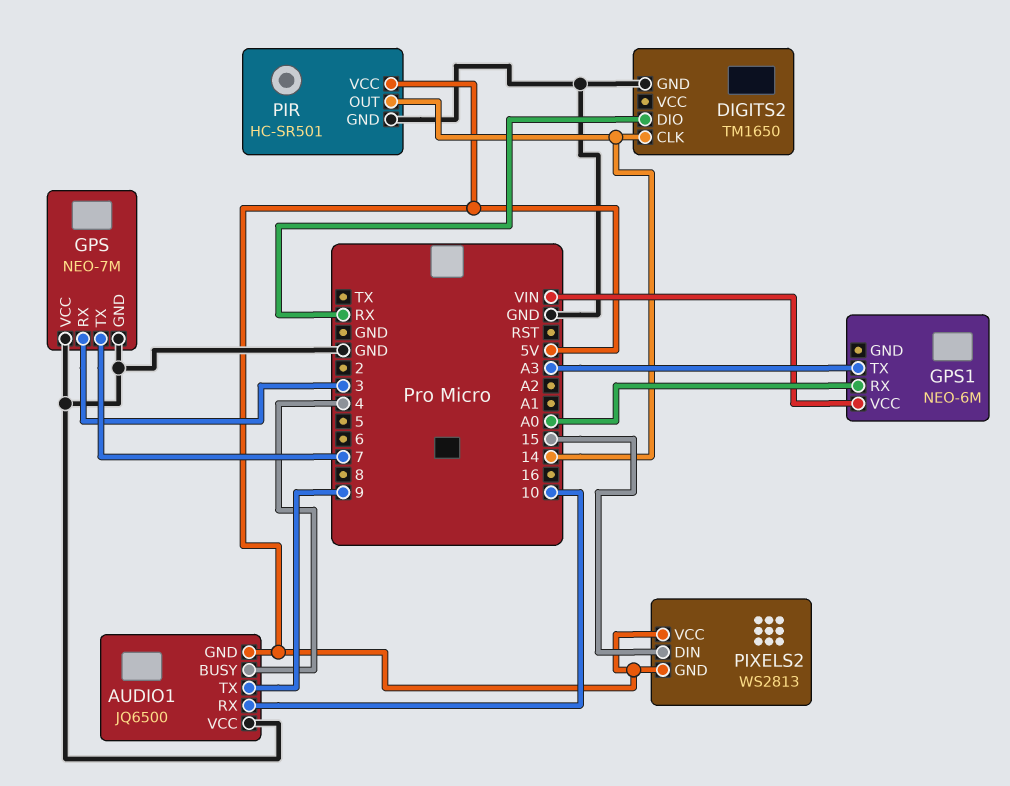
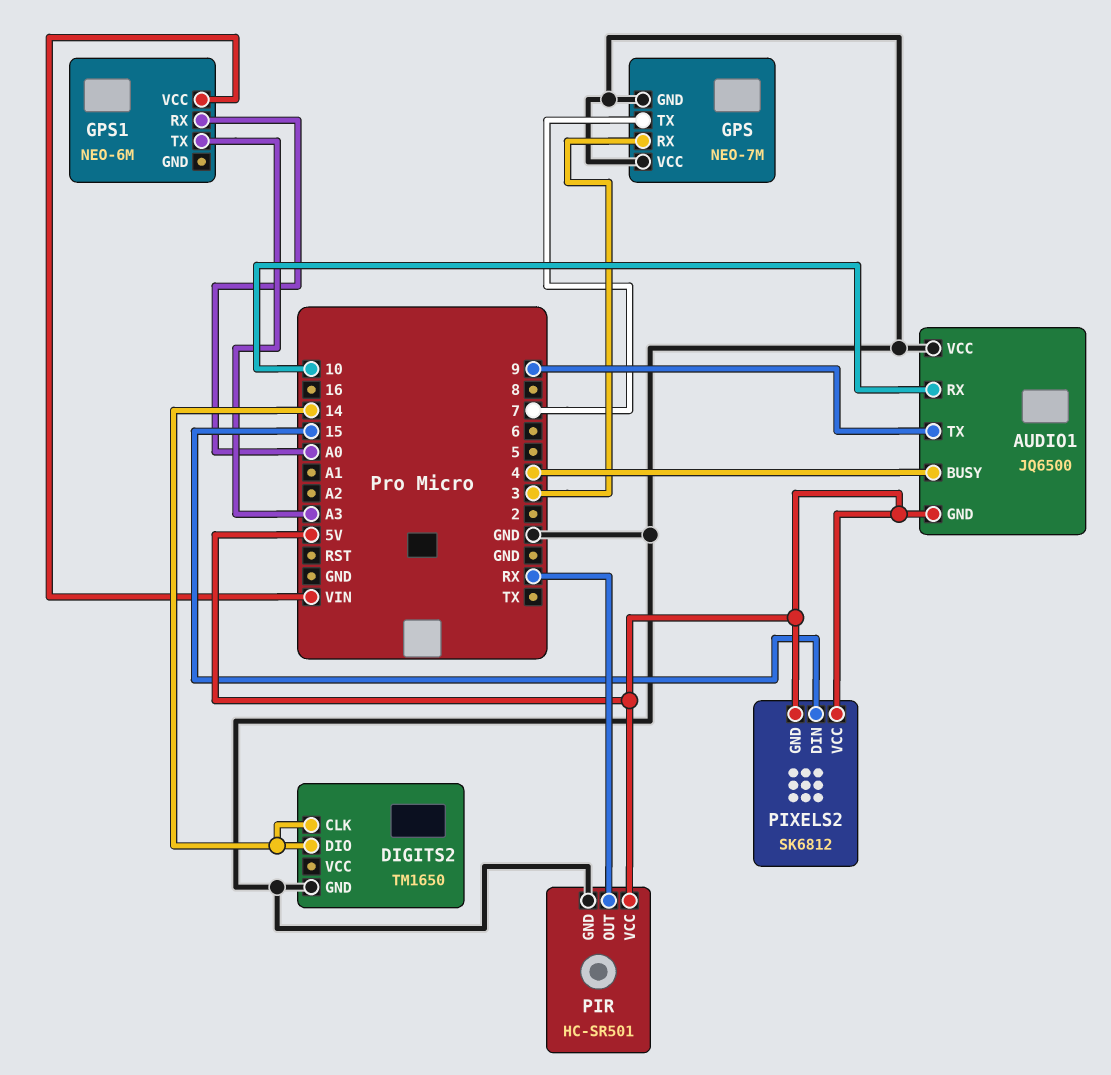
DIGITS2 pin DIO: RX -> 14
PIR pin OUT: 14 -> RX
PIXELS2: WS2813 -> SK6812

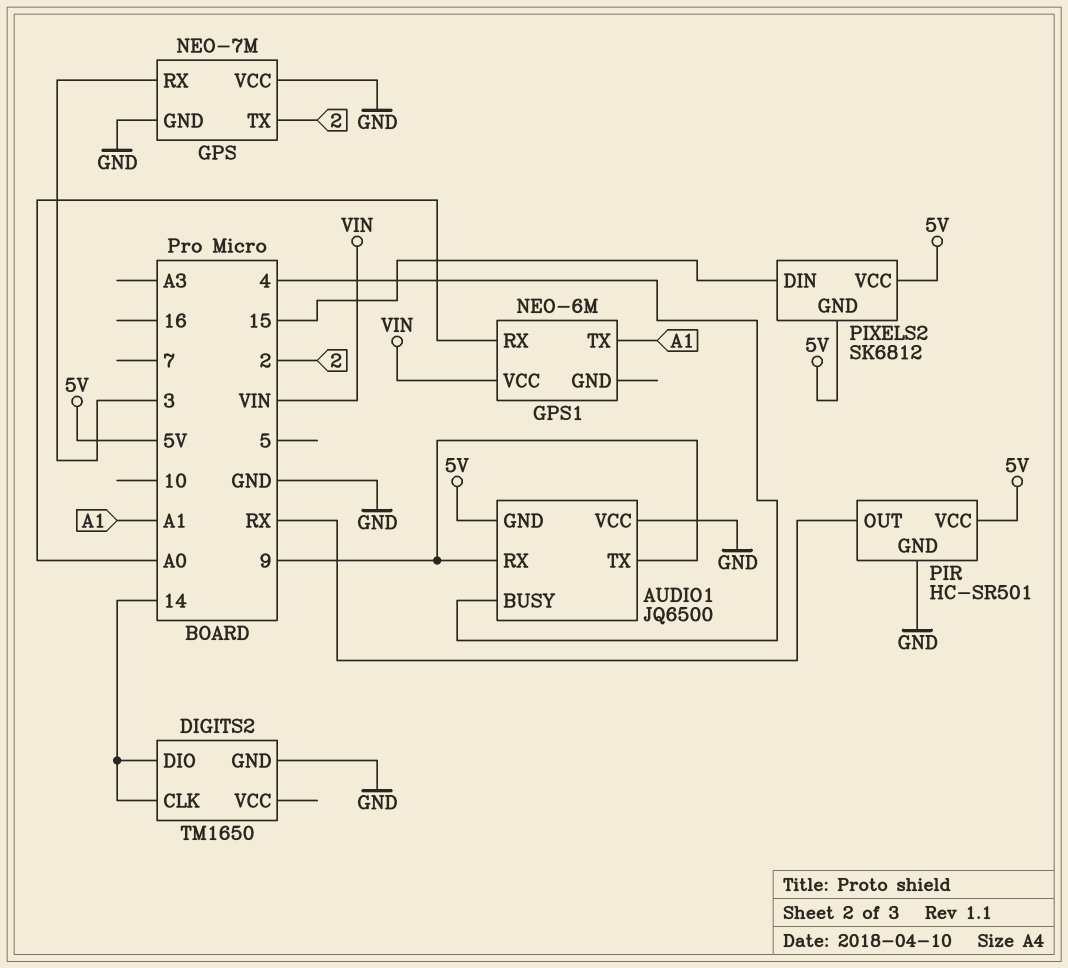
AUDIO1 pin RX: 10 -> 9
GPS pin TX: 7 -> 2
GPS1 pin TX: A3 -> A1

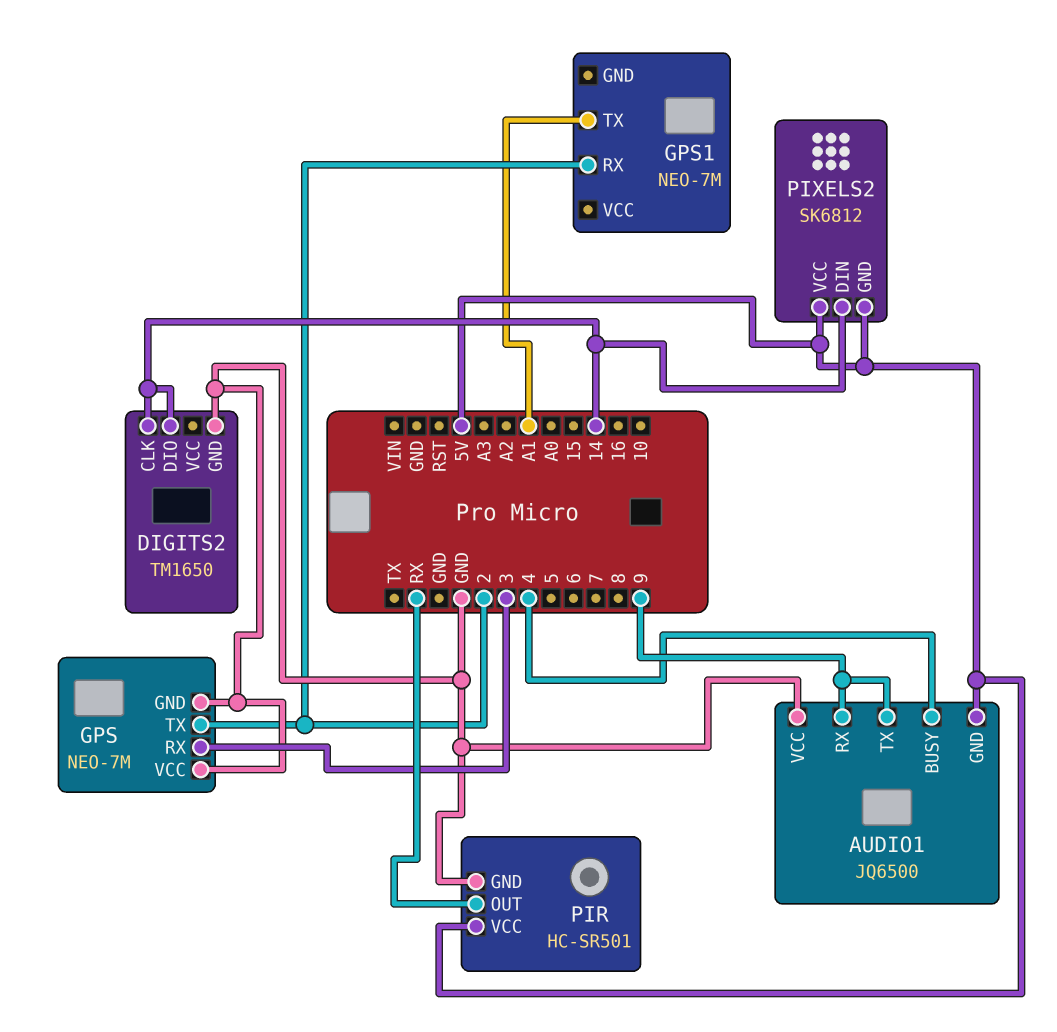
GPS1: NEO-6M -> NEO-7M
GPS1 pin RX: A0 -> 2
GPS1 pin VCC: VIN -> none
PIXELS2 pin DIN: 15 -> 14

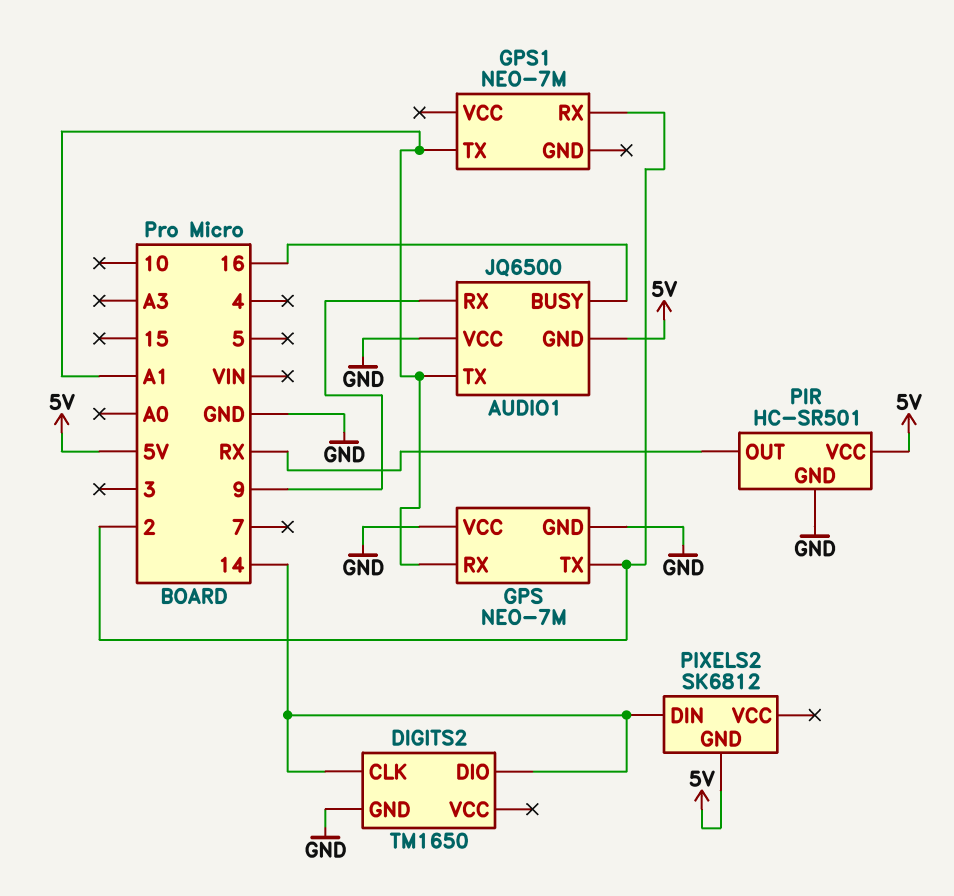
AUDIO1 pin BUSY: 4 -> 16
AUDIO1 pin TX: 9 -> A1
GPS pin RX: 3 -> A1
PIXELS2 pin VCC: 5V -> none

